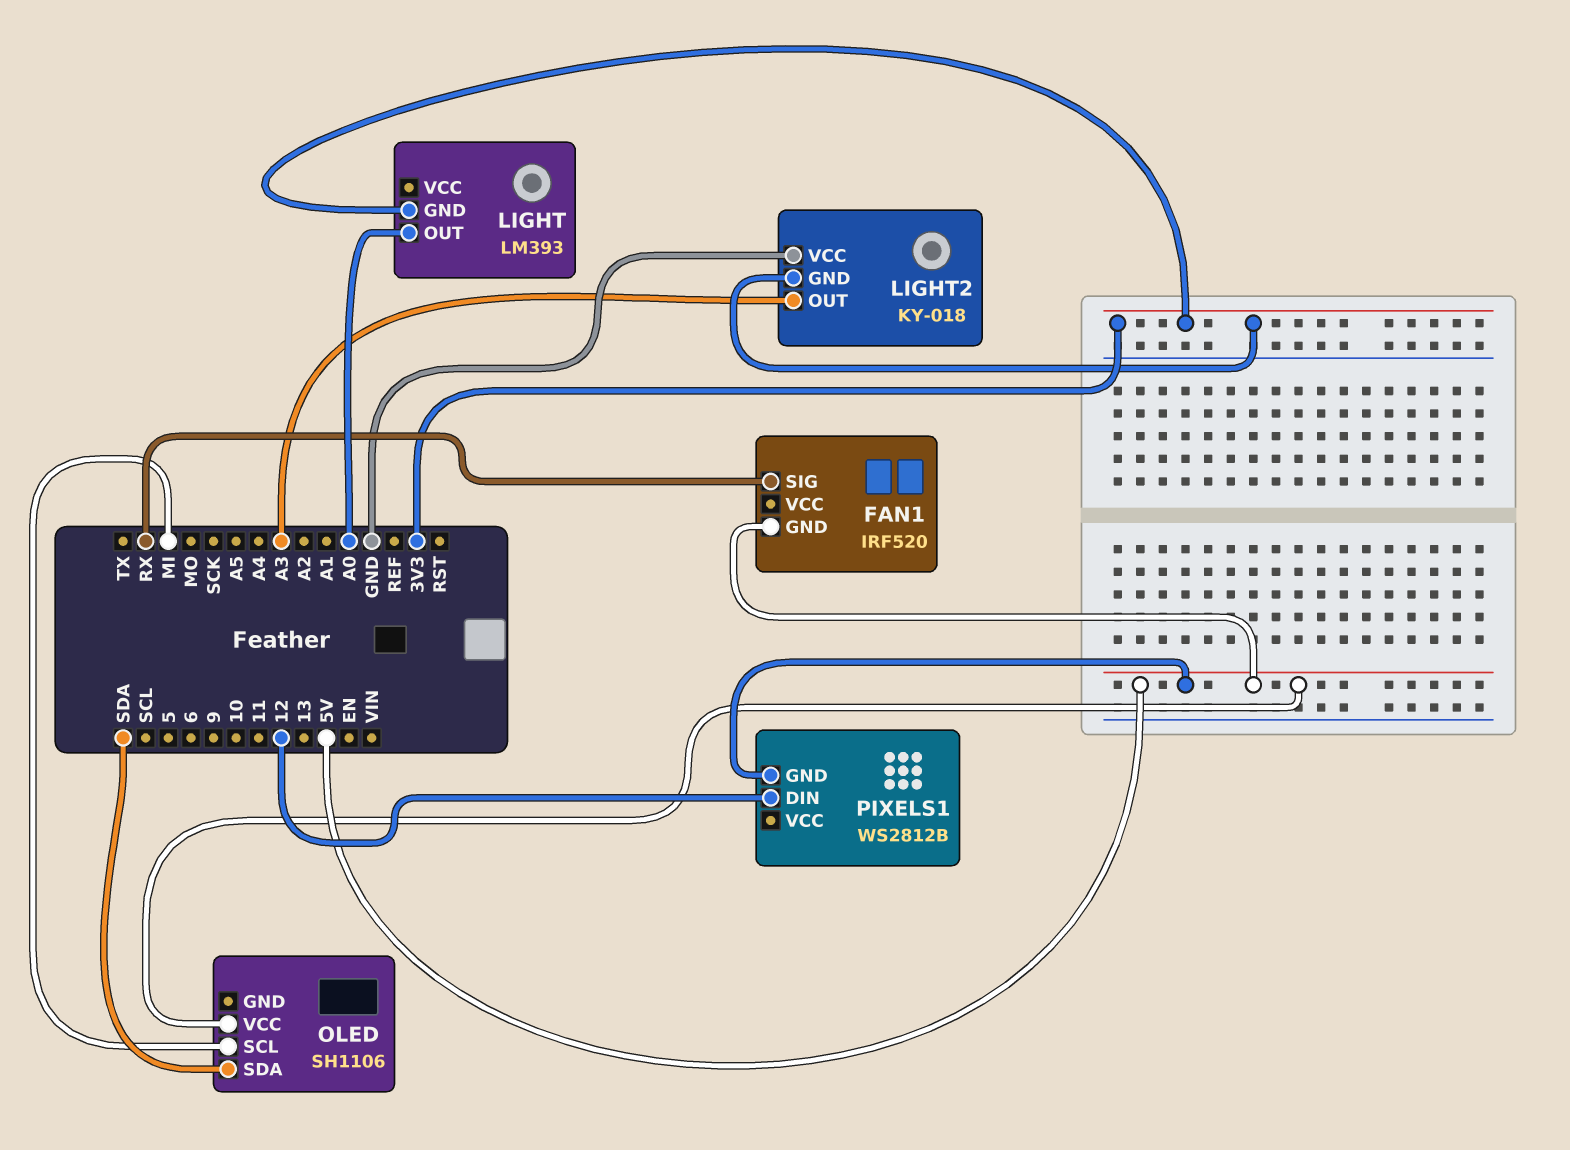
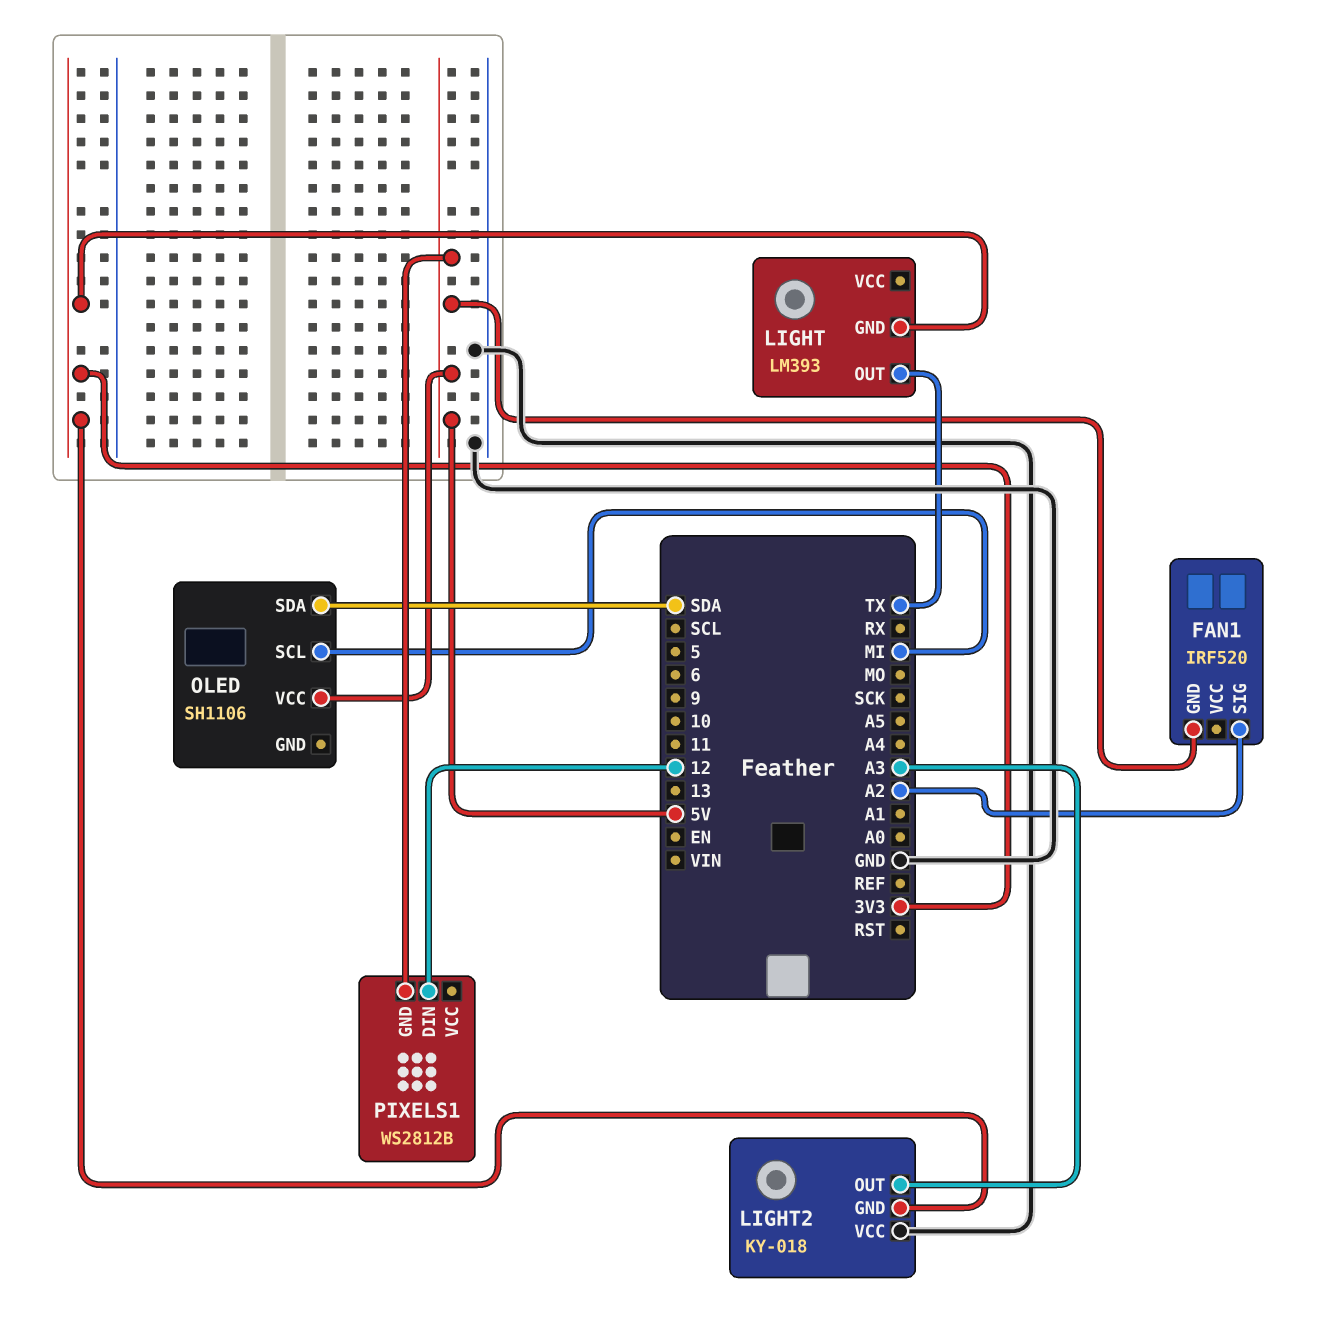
FAN1 pin SIG: RX -> A2
LIGHT pin OUT: A0 -> TX

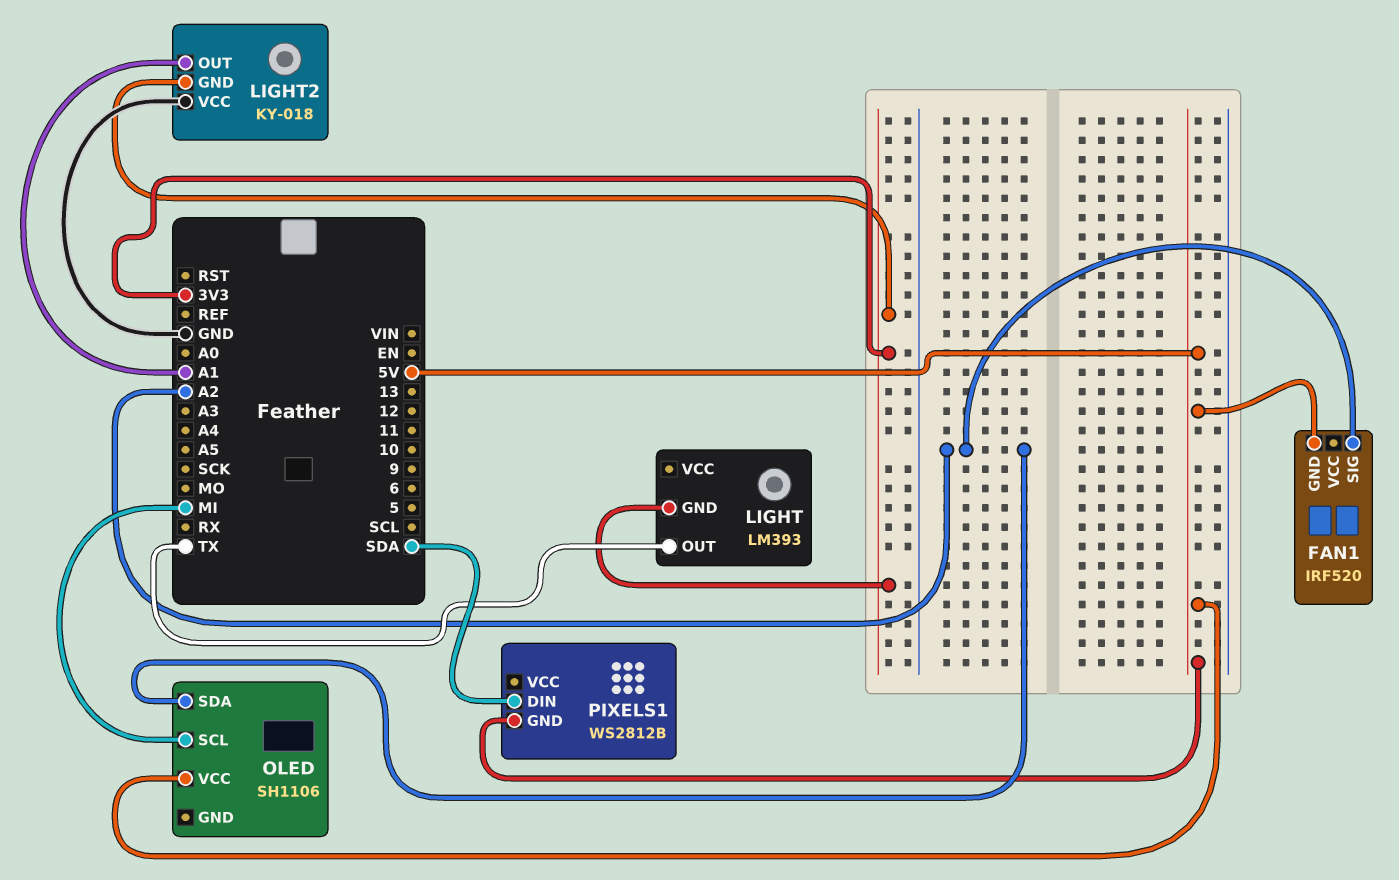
LIGHT2 pin OUT: A3 -> A1
OLED pin SDA: SDA -> A2
PIXELS1 pin DIN: 12 -> SDA

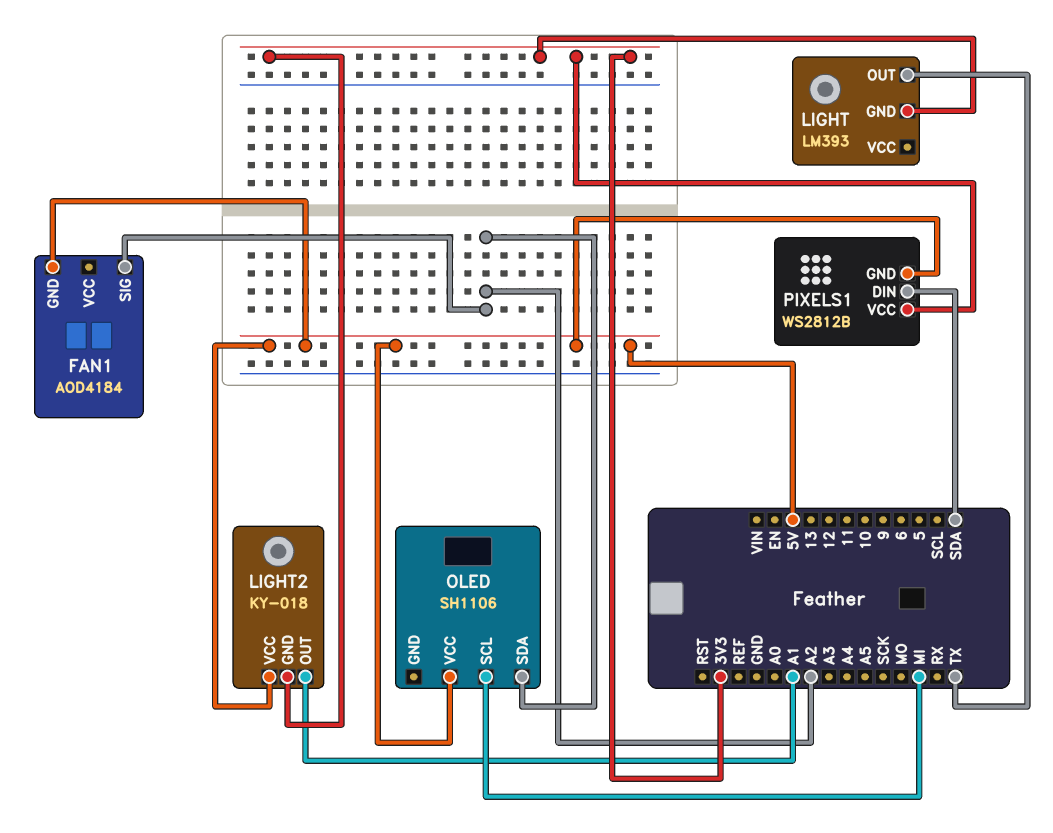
FAN1: IRF520 -> AOD4184
LIGHT2 pin VCC: GND -> 5V
PIXELS1 pin VCC: none -> 3V3

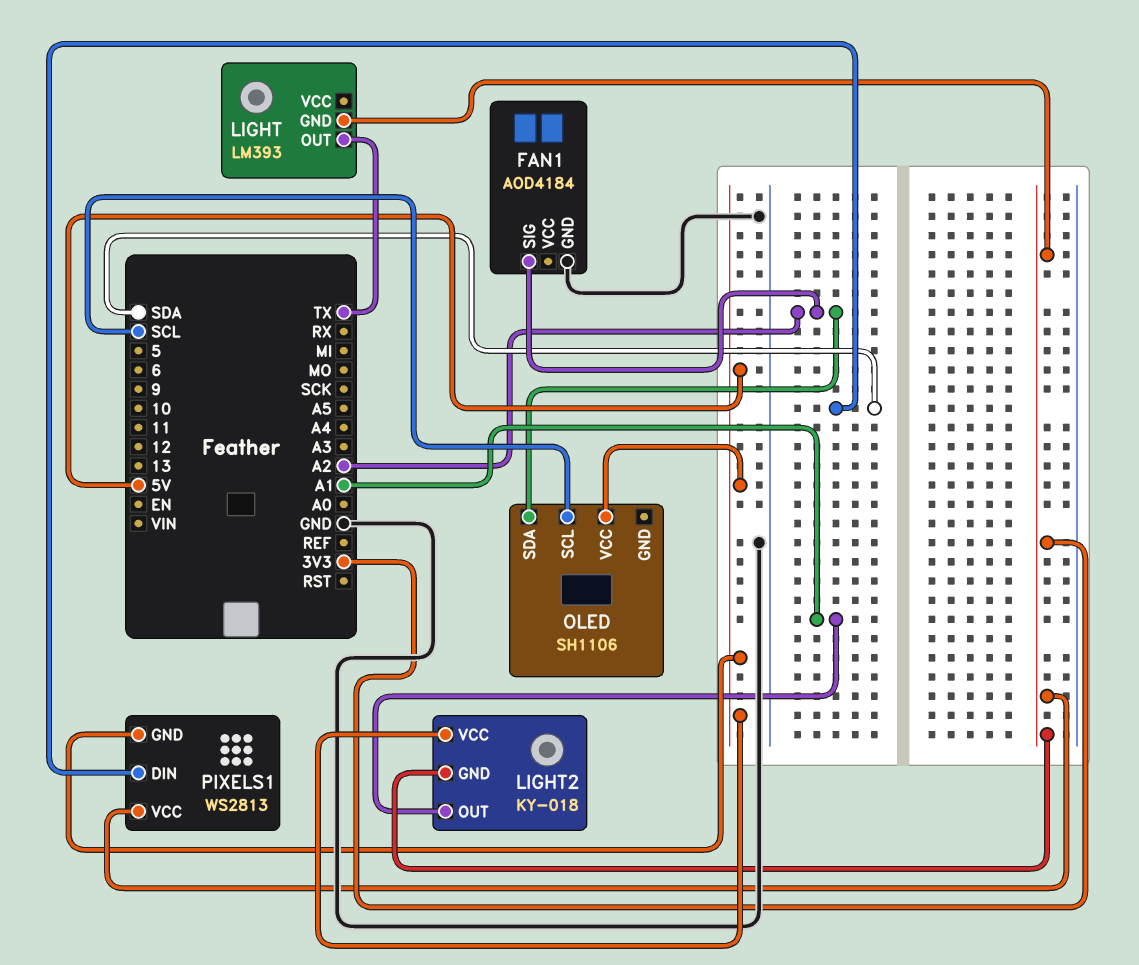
FAN1 pin GND: 5V -> GND
OLED pin SCL: MI -> SCL
PIXELS1: WS2812B -> WS2813

